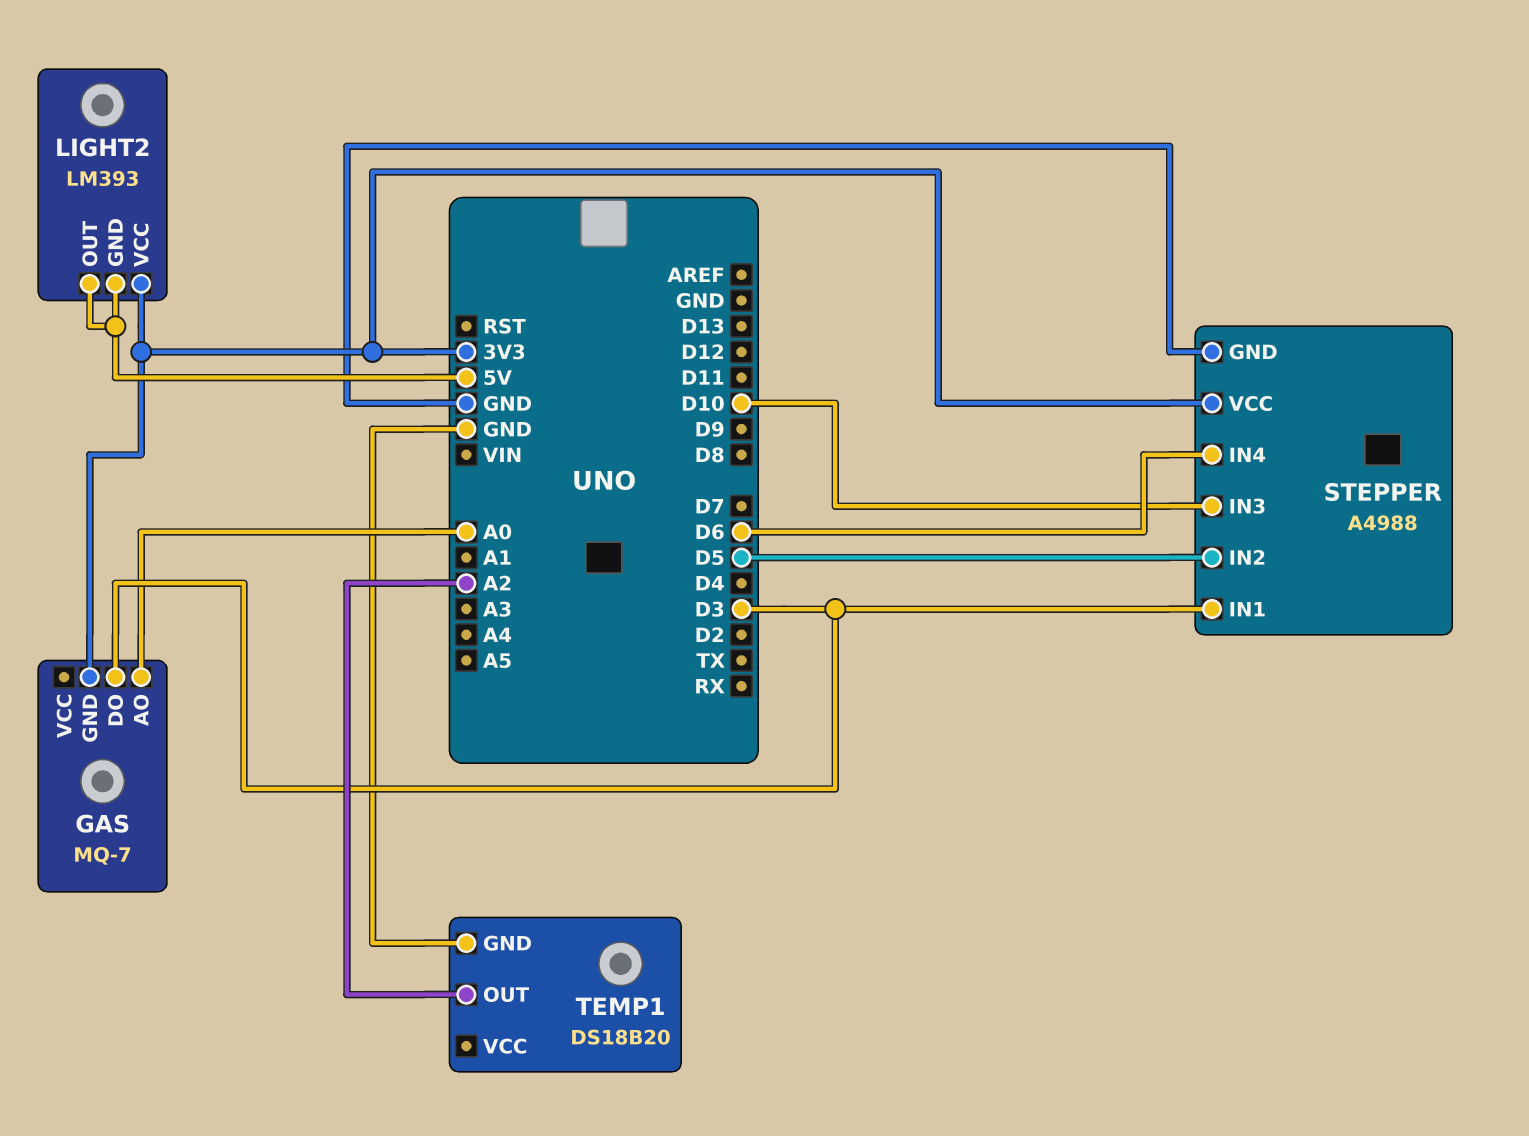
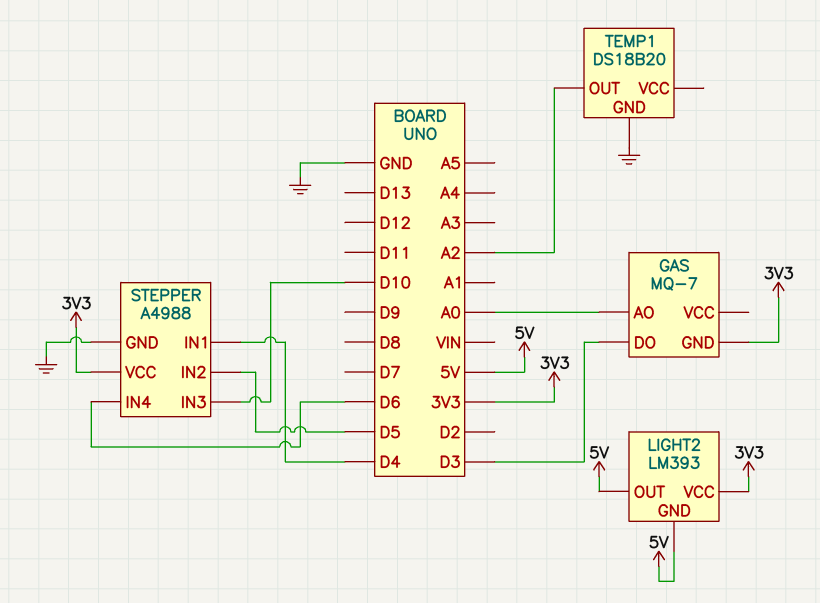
STEPPER pin IN1: D3 -> D4

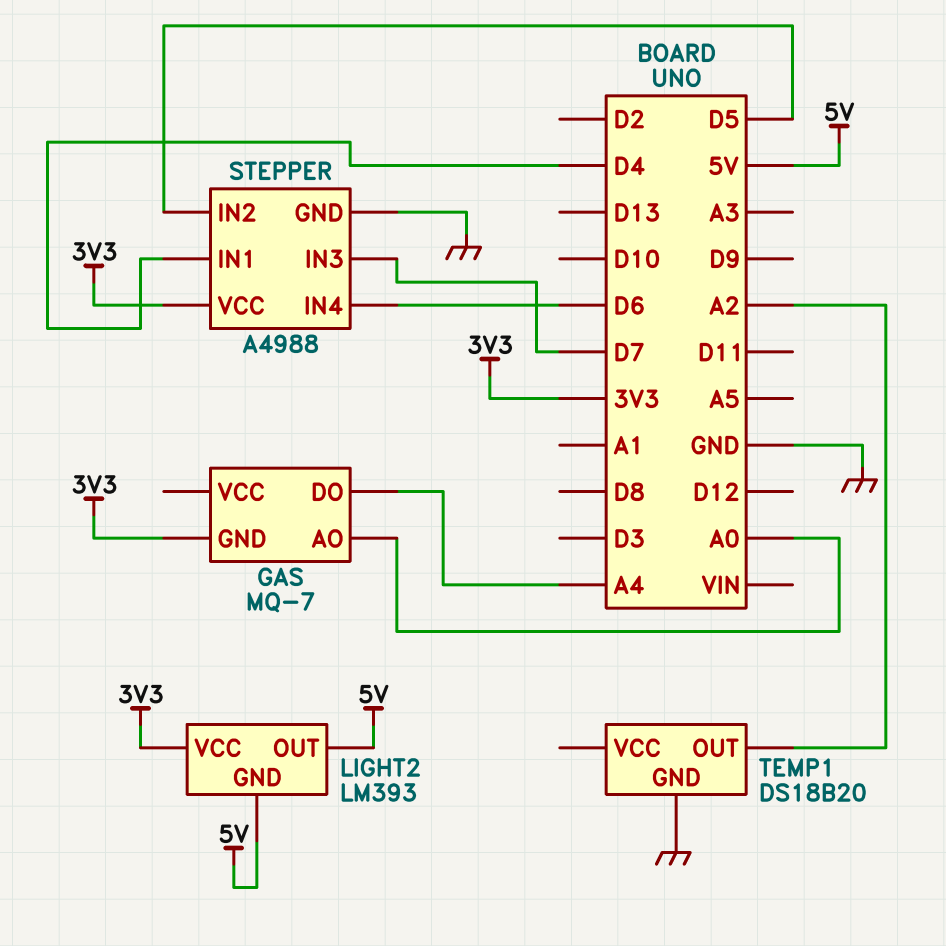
GAS pin DO: D3 -> A4
STEPPER pin IN3: D10 -> D7

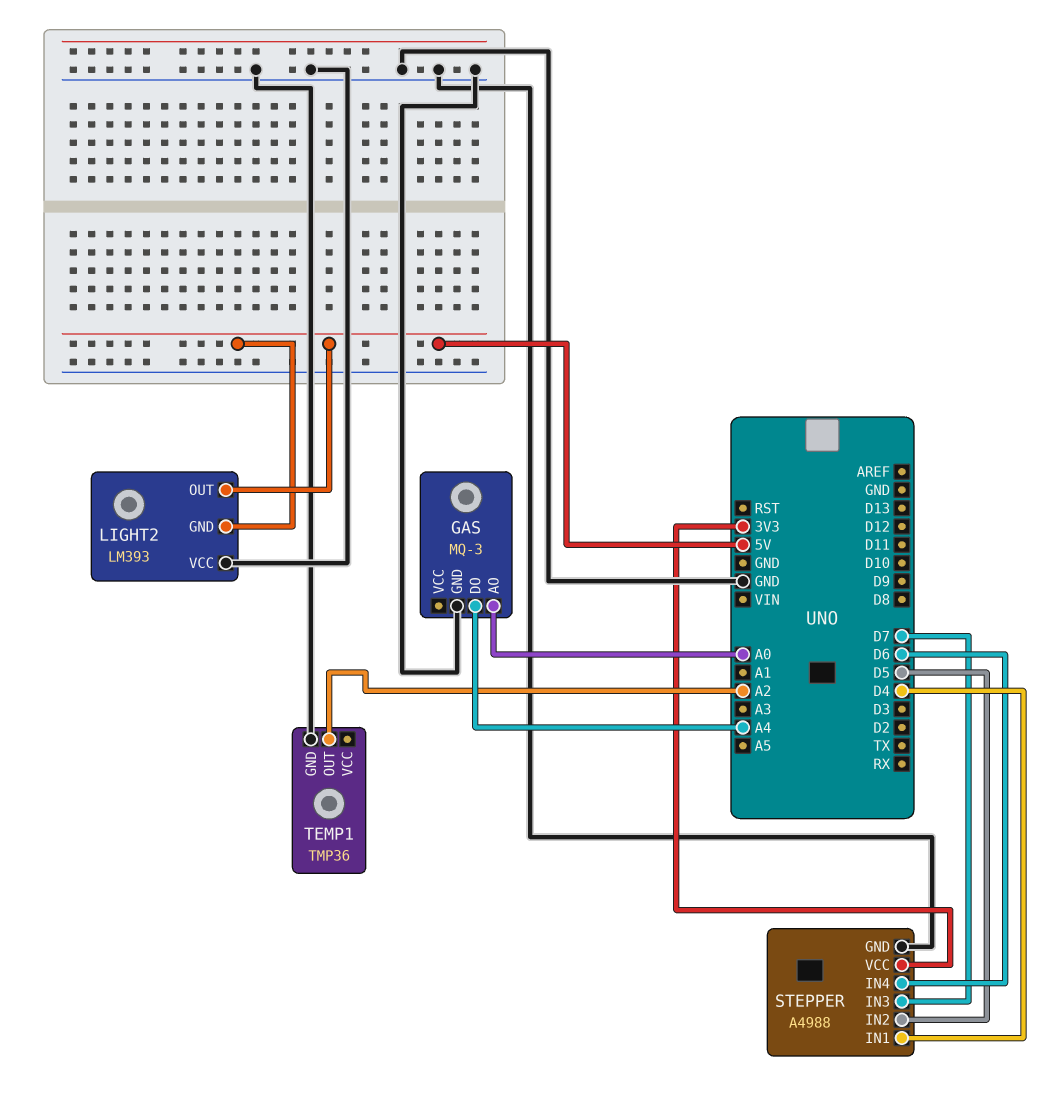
GAS: MQ-7 -> MQ-3
GAS pin GND: 3V3 -> GND
LIGHT2 pin VCC: 3V3 -> GND
TEMP1: DS18B20 -> TMP36

